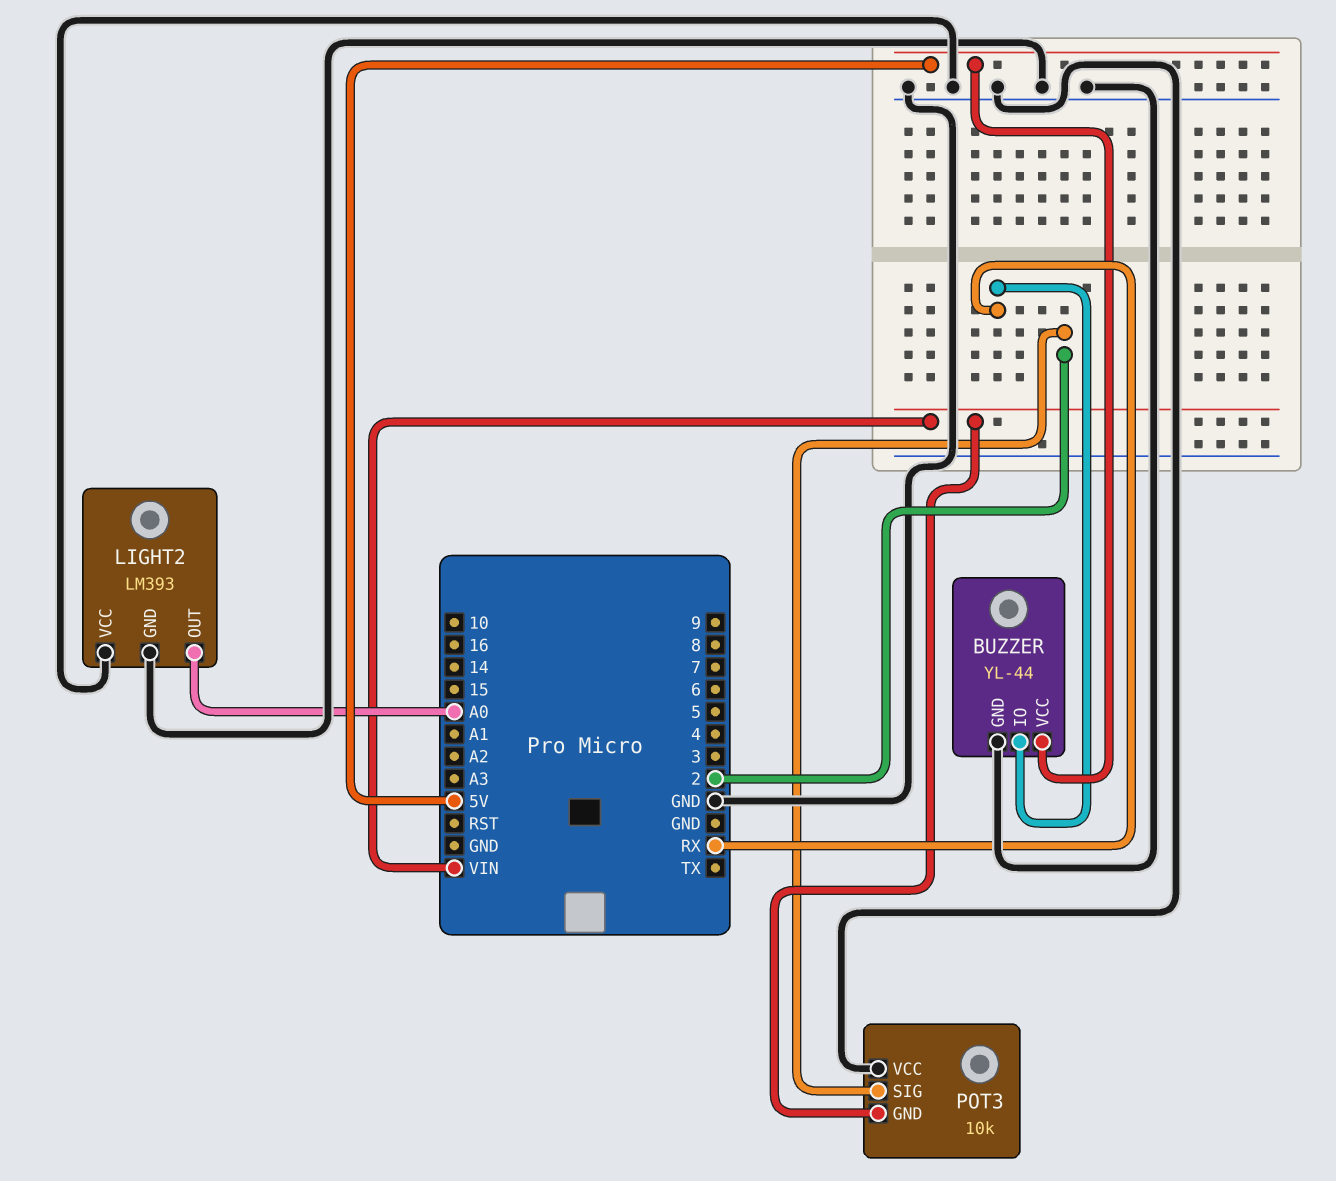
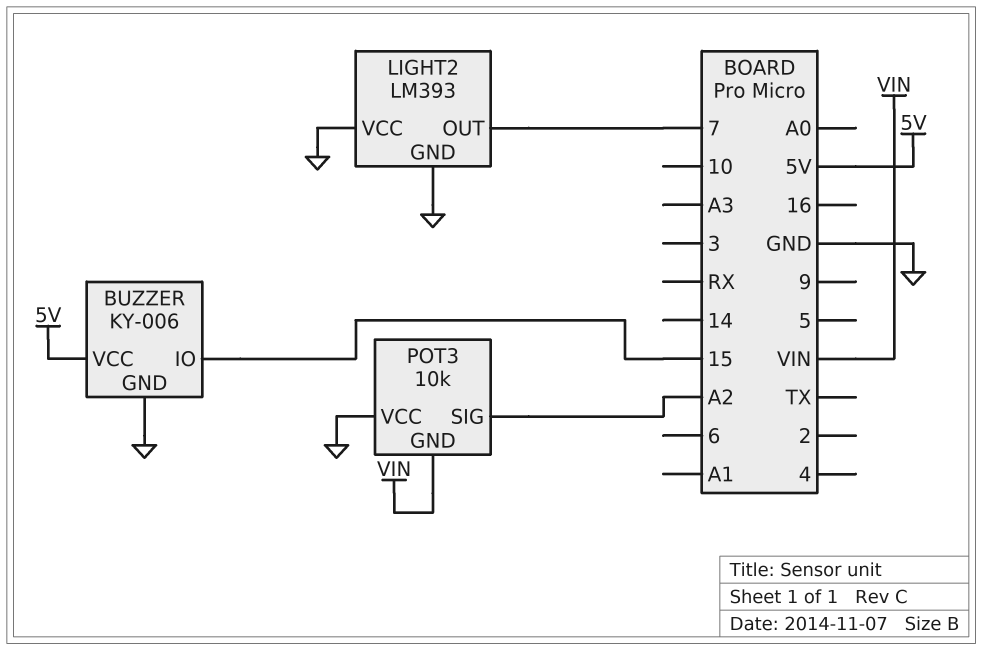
BUZZER: YL-44 -> KY-006
BUZZER pin IO: RX -> 15
LIGHT2 pin OUT: A0 -> 7
POT3 pin SIG: 2 -> A2

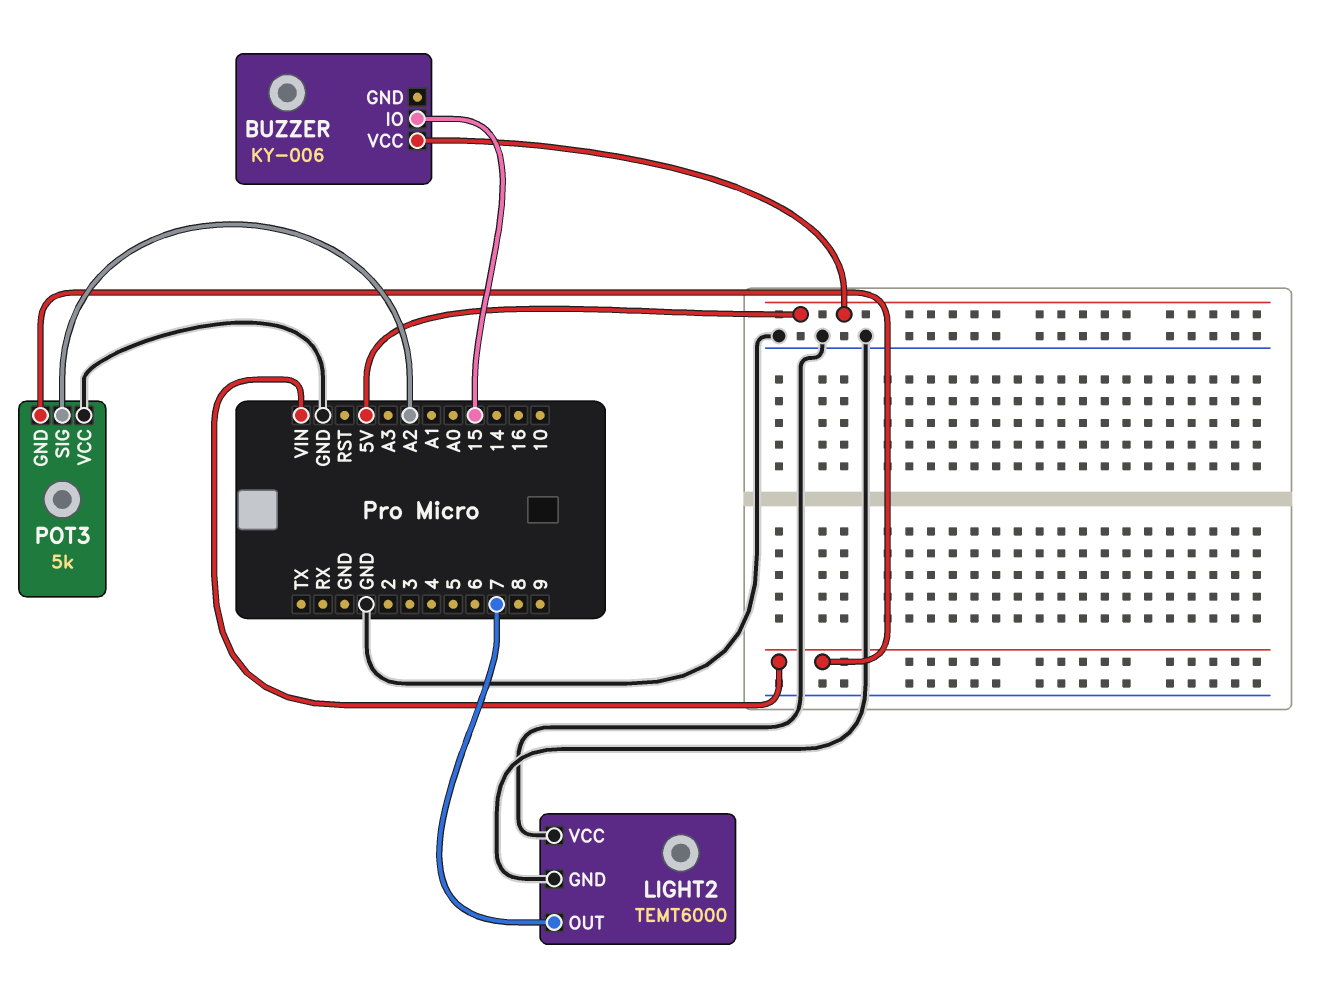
BUZZER pin GND: GND -> none
LIGHT2: LM393 -> TEMT6000
POT3: 10k -> 5k

